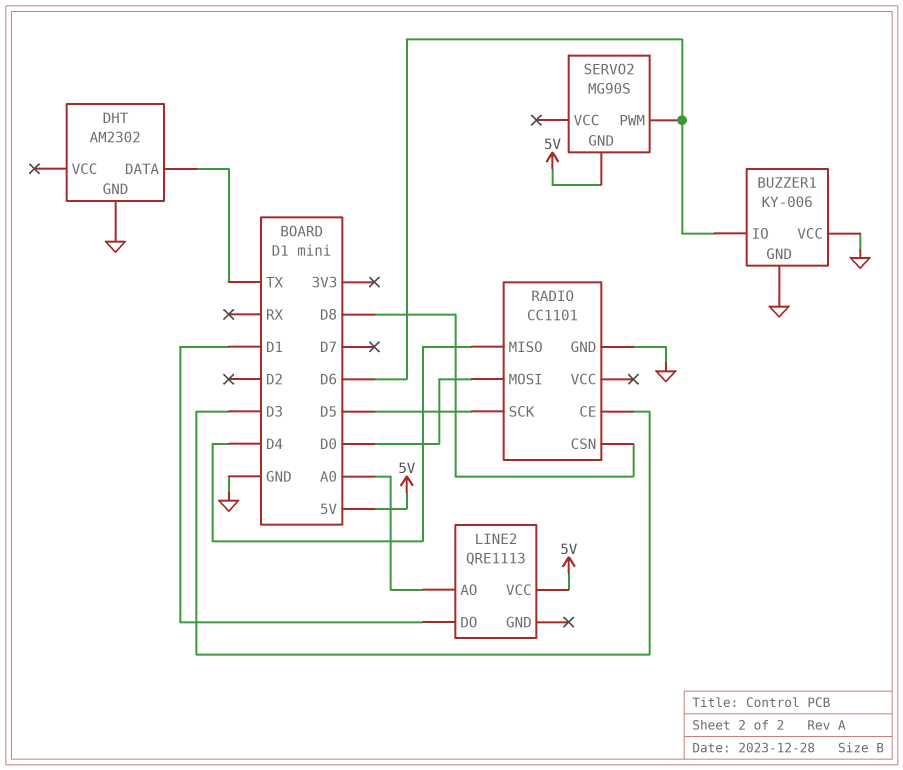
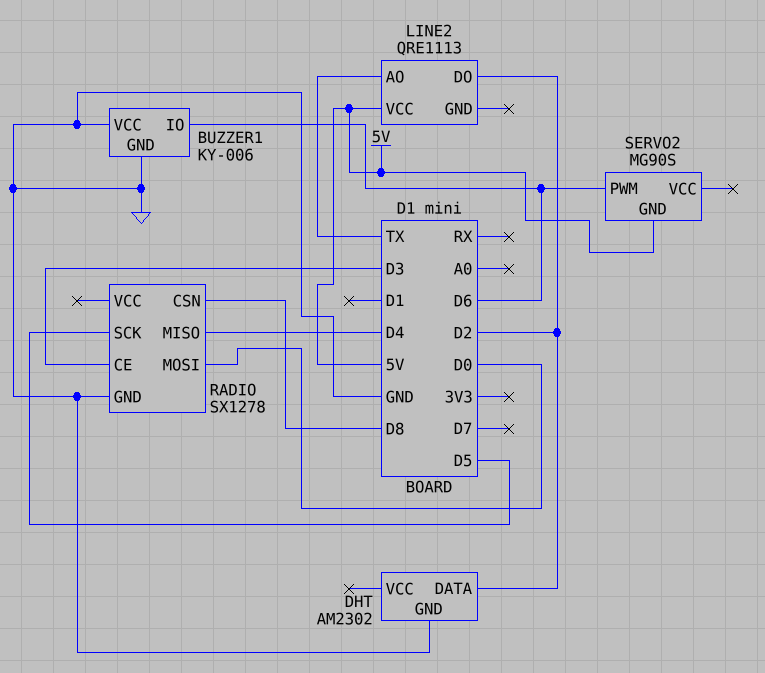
DHT pin DATA: TX -> D2
LINE2 pin AO: A0 -> TX
LINE2 pin DO: D1 -> D2
RADIO: CC1101 -> SX1278

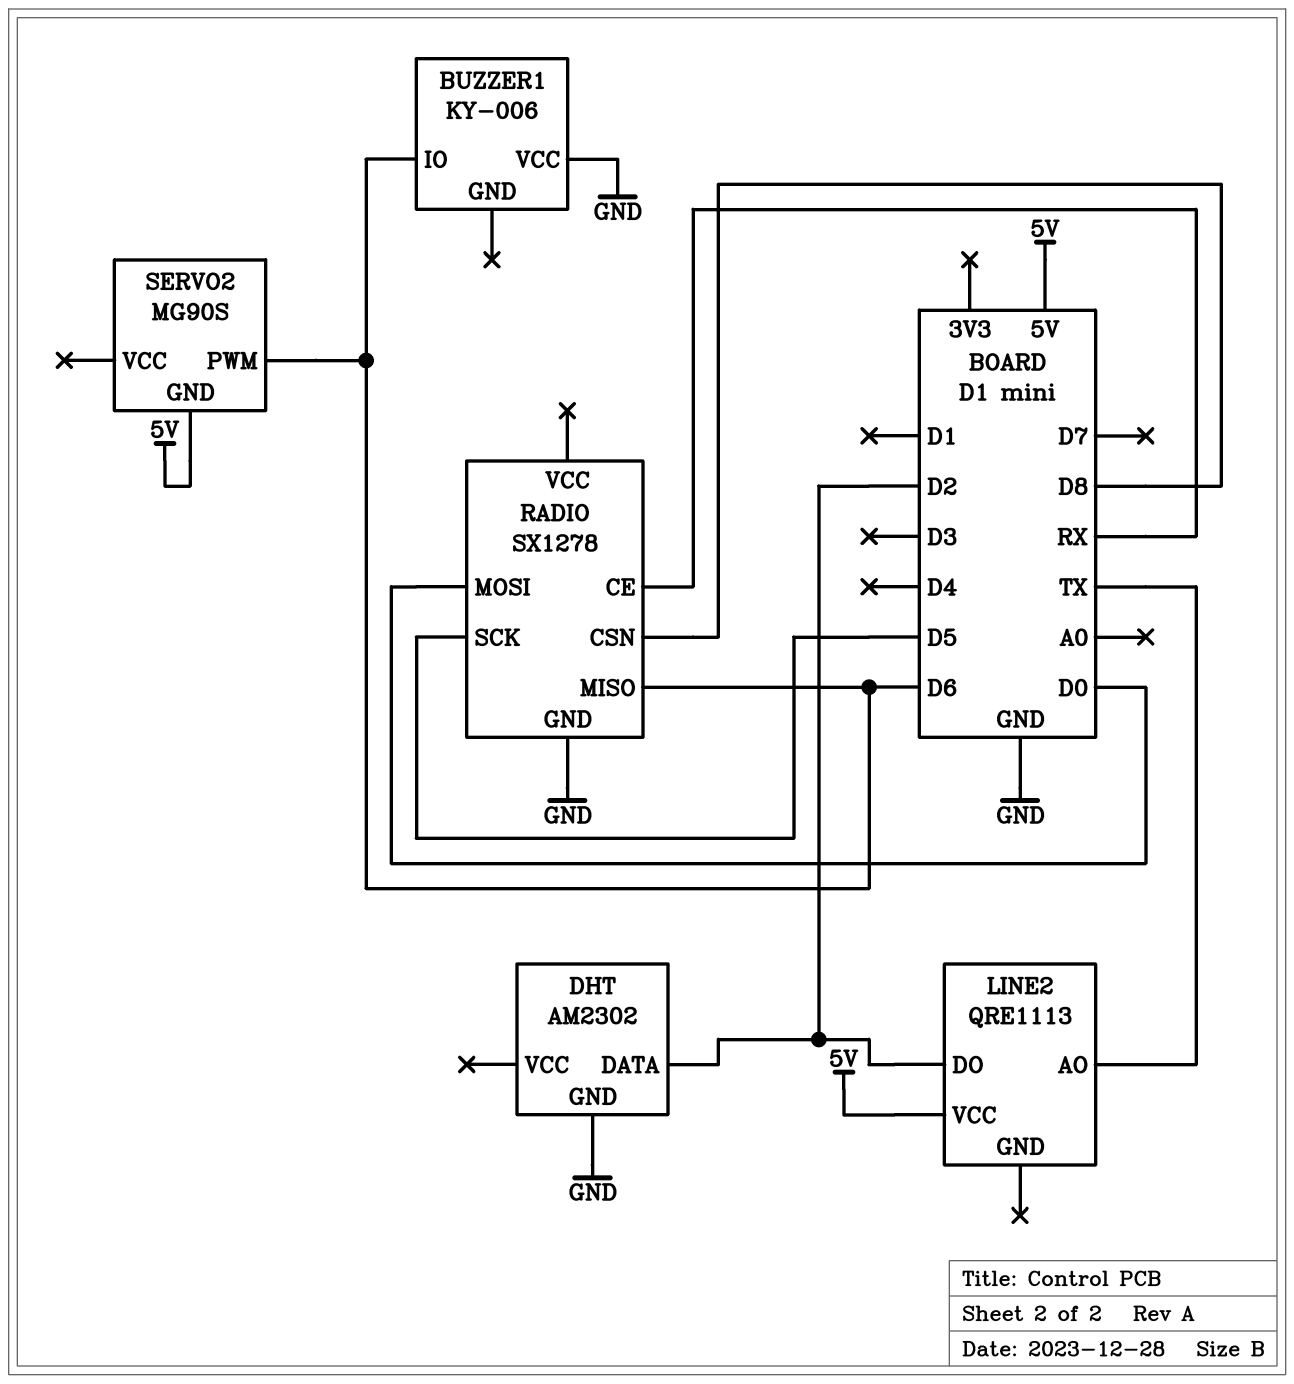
BUZZER1 pin GND: GND -> none
RADIO pin CE: D3 -> RX
RADIO pin MISO: D4 -> D6

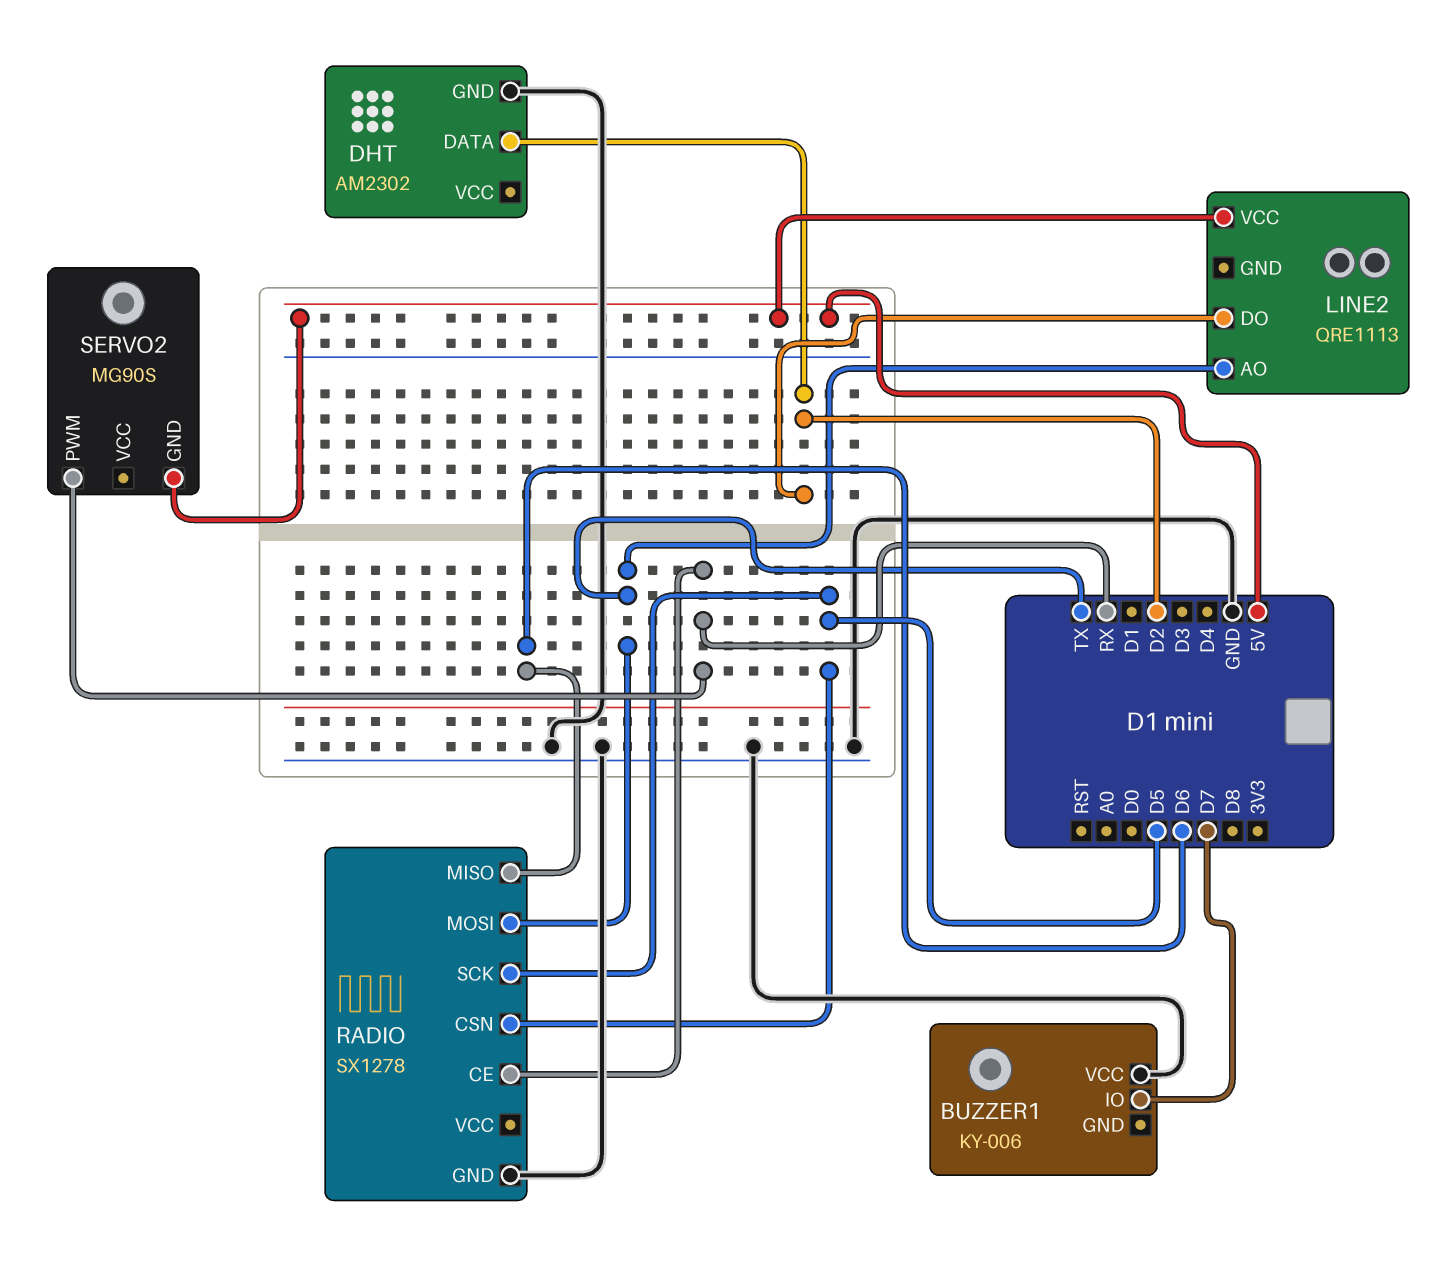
BUZZER1 pin IO: D6 -> D7
RADIO pin CSN: D8 -> D5
RADIO pin MOSI: D0 -> TX
SERVO2 pin PWM: D6 -> RX

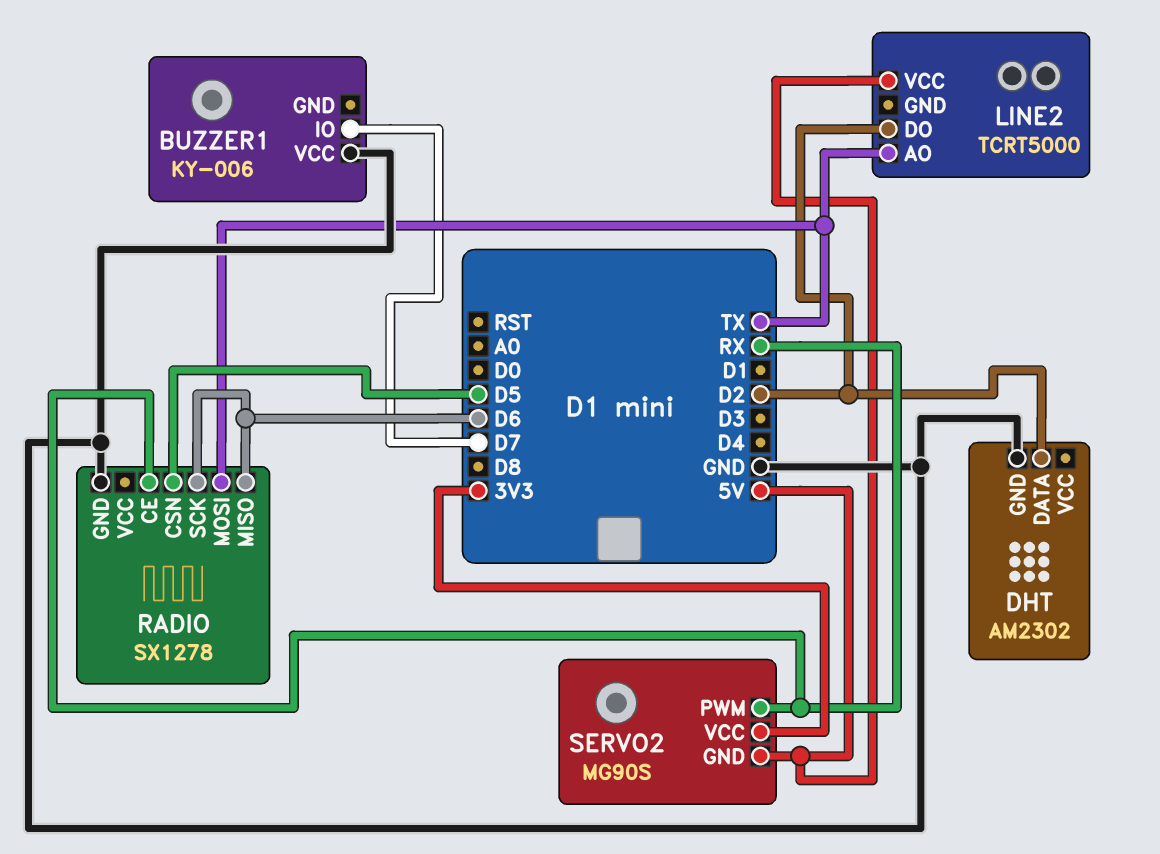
LINE2: QRE1113 -> TCRT5000
RADIO pin SCK: D5 -> D6
SERVO2 pin VCC: none -> 3V3

